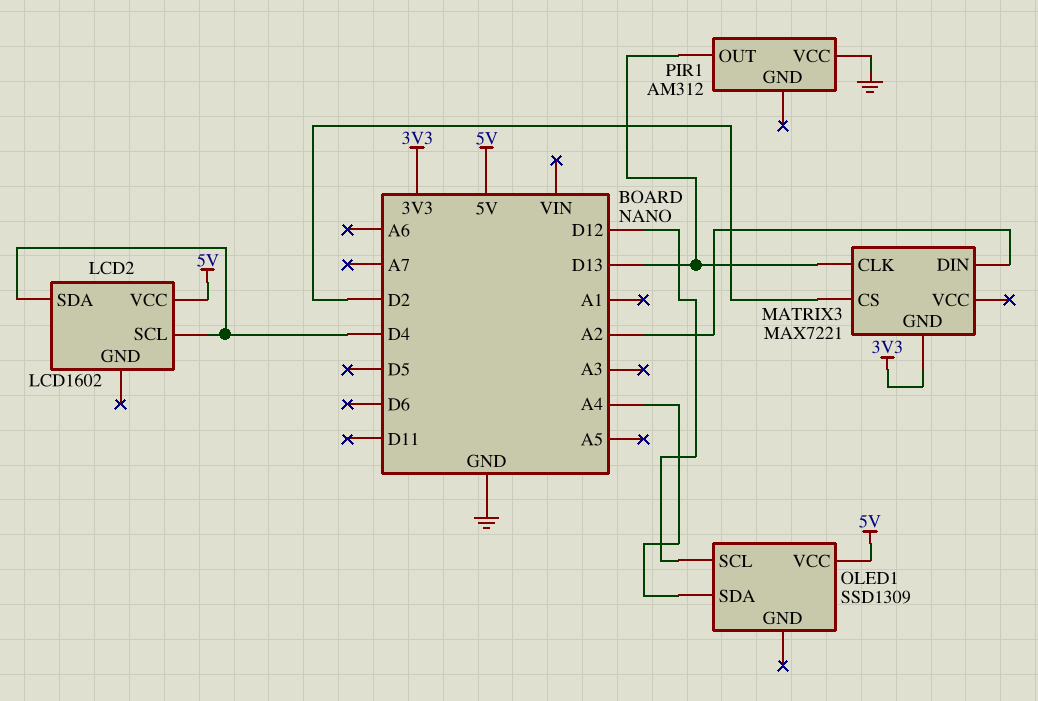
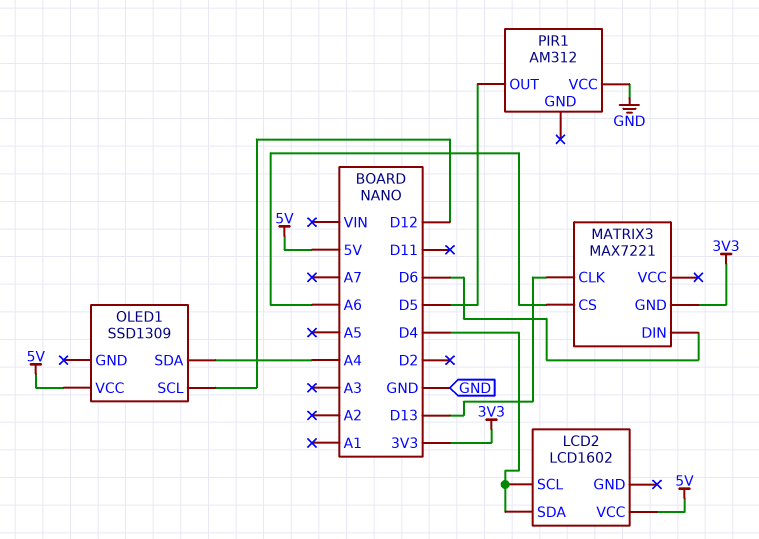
MATRIX3 pin CS: D2 -> A6
MATRIX3 pin DIN: A2 -> D6
PIR1 pin OUT: D13 -> D5

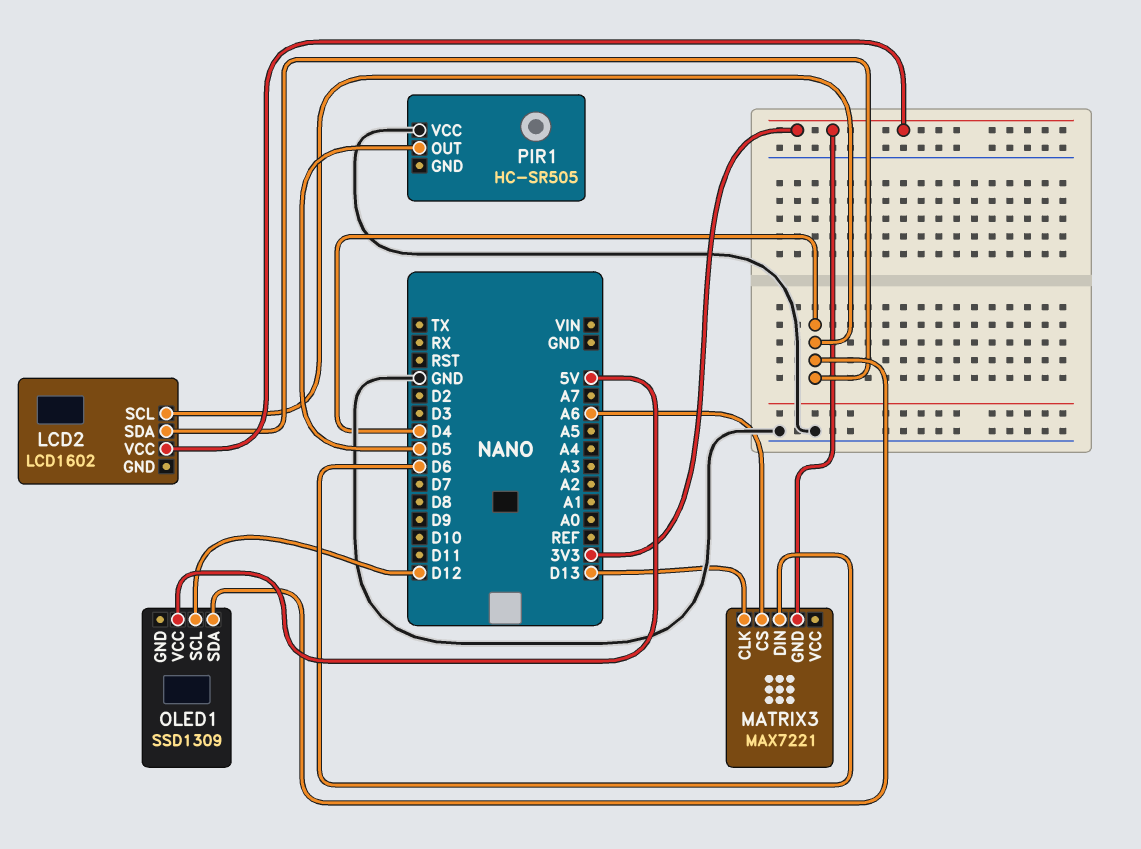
LCD2 pin VCC: 5V -> 3V3
OLED1 pin SDA: A4 -> D4
PIR1: AM312 -> HC-SR505

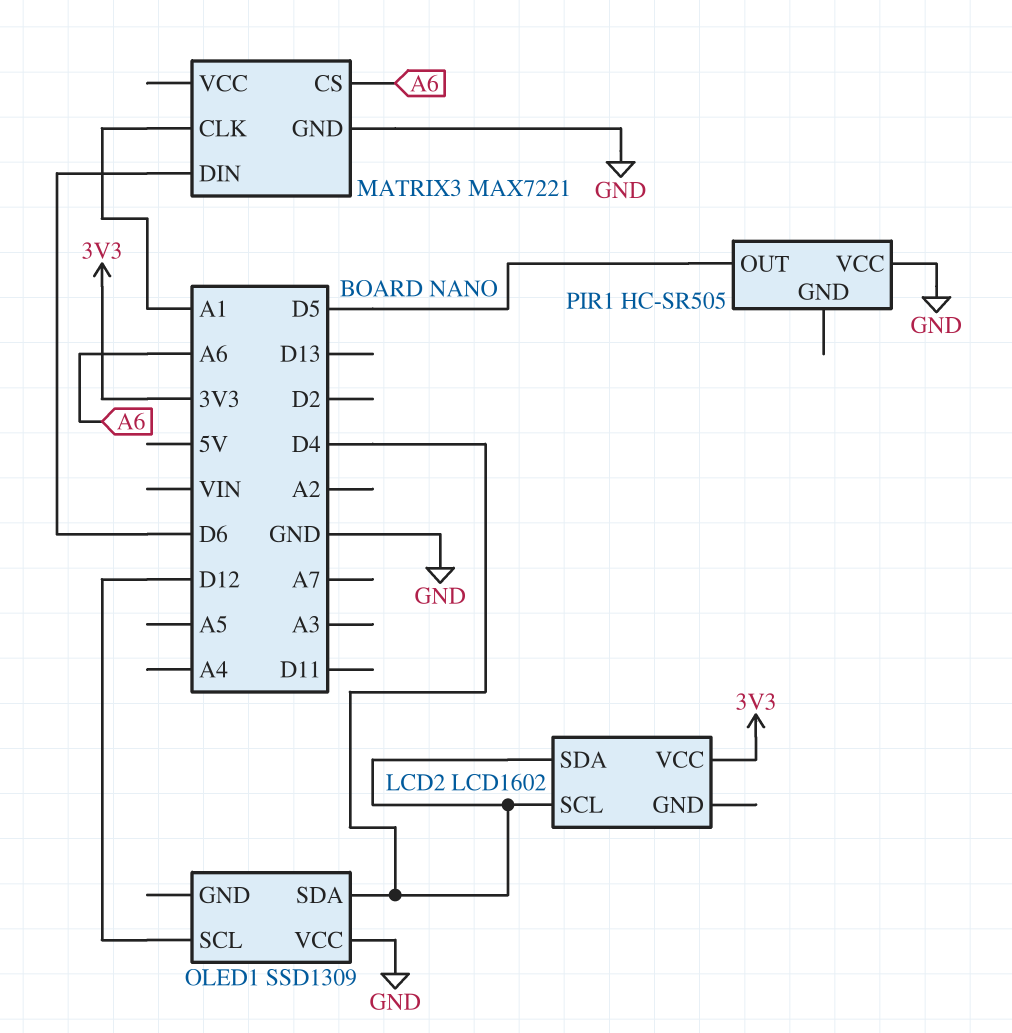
MATRIX3 pin CLK: D13 -> A1
MATRIX3 pin GND: 3V3 -> GND
OLED1 pin VCC: 5V -> GND

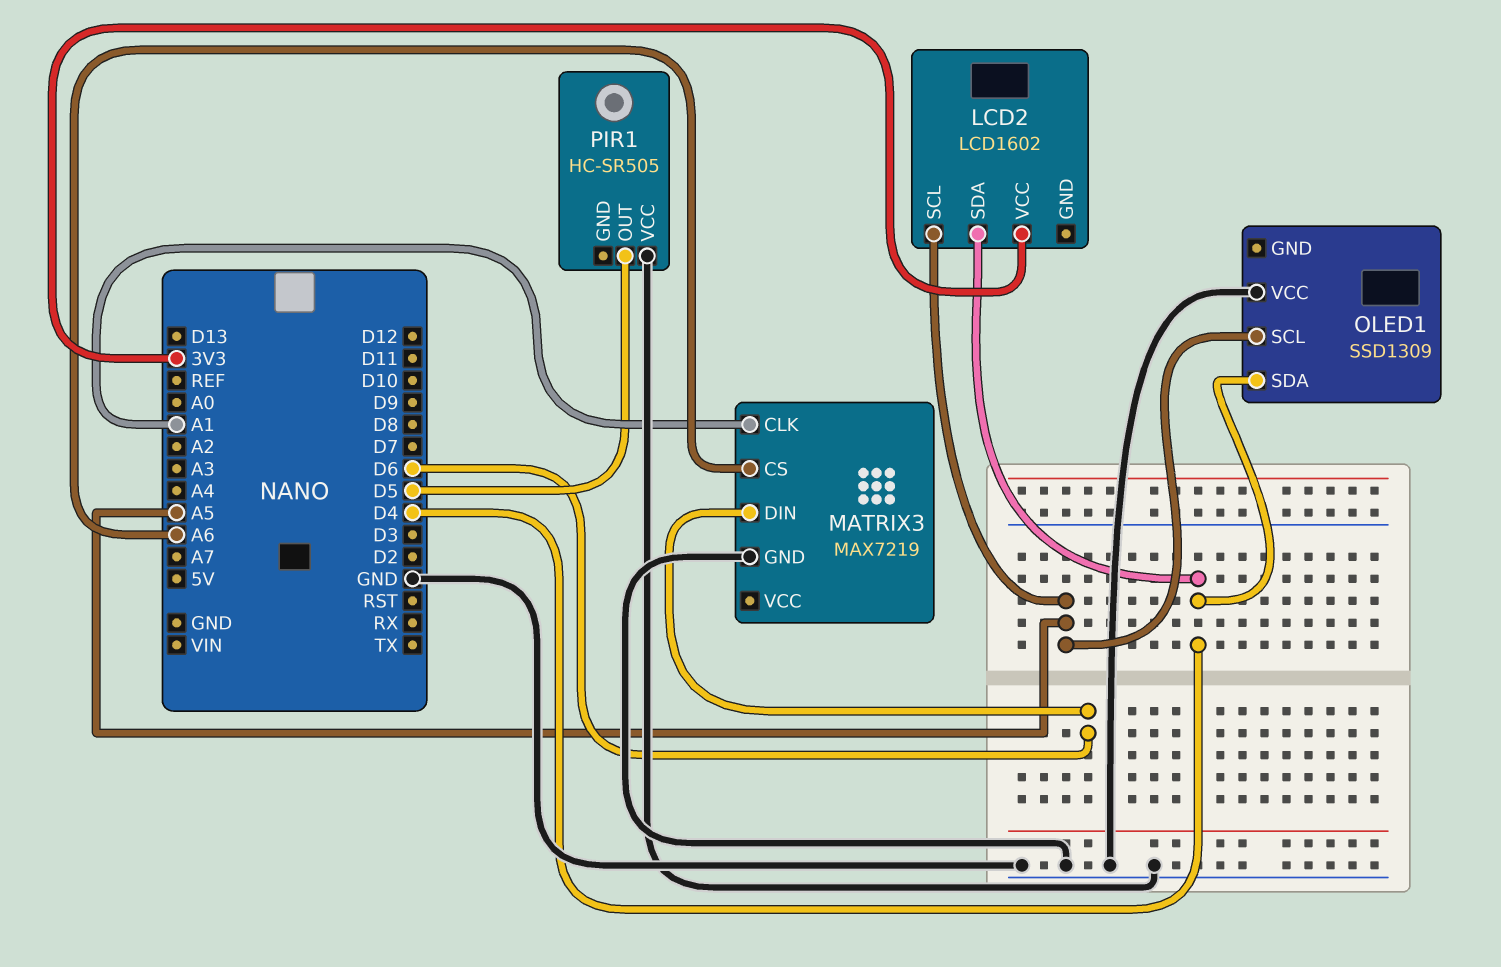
LCD2 pin SCL: D4 -> A5
MATRIX3: MAX7221 -> MAX7219
OLED1 pin SCL: D12 -> A5

